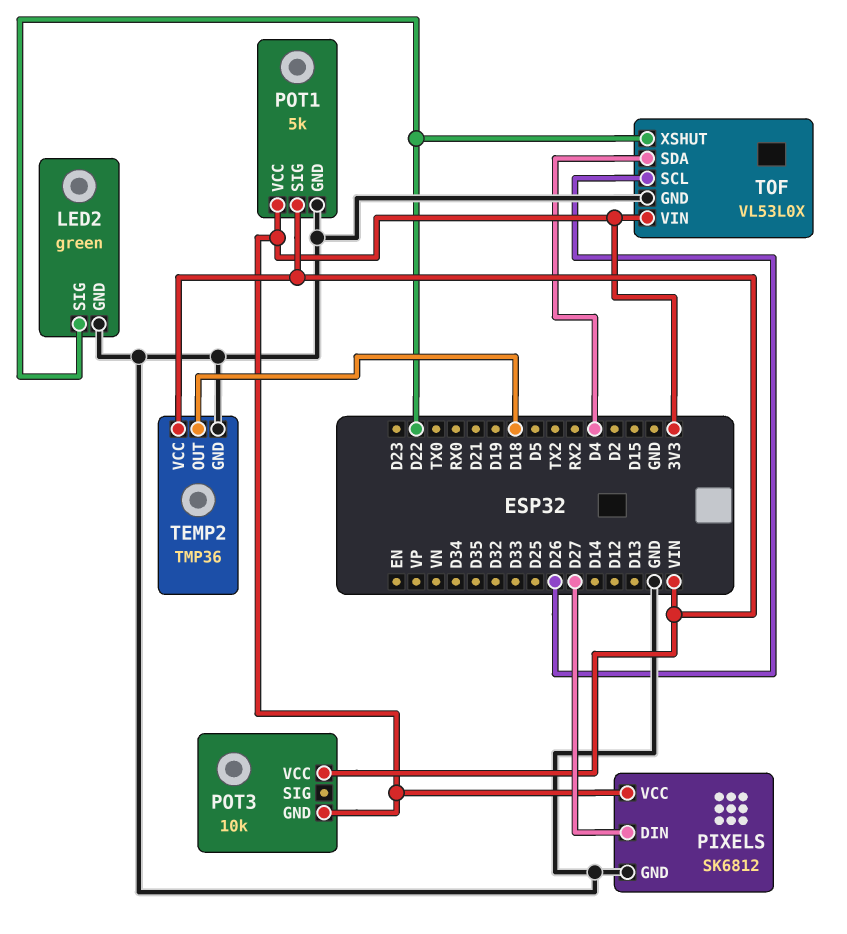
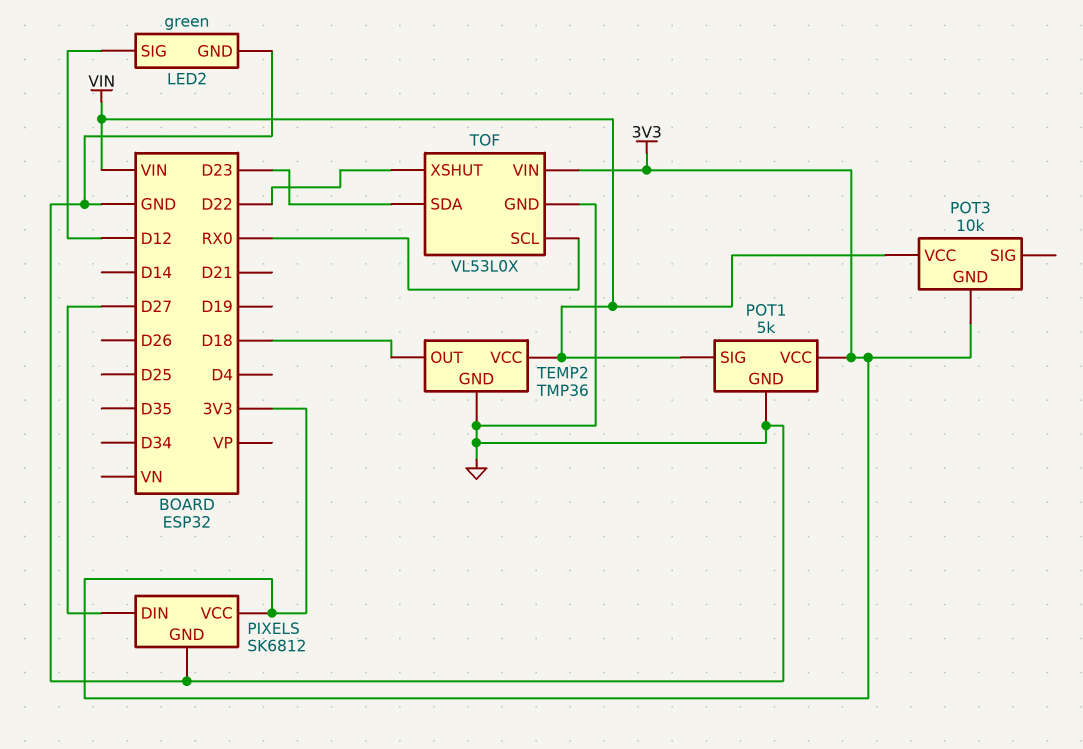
LED2 pin SIG: D22 -> D12
TOF pin SCL: D26 -> RX0
TOF pin SDA: D4 -> D23

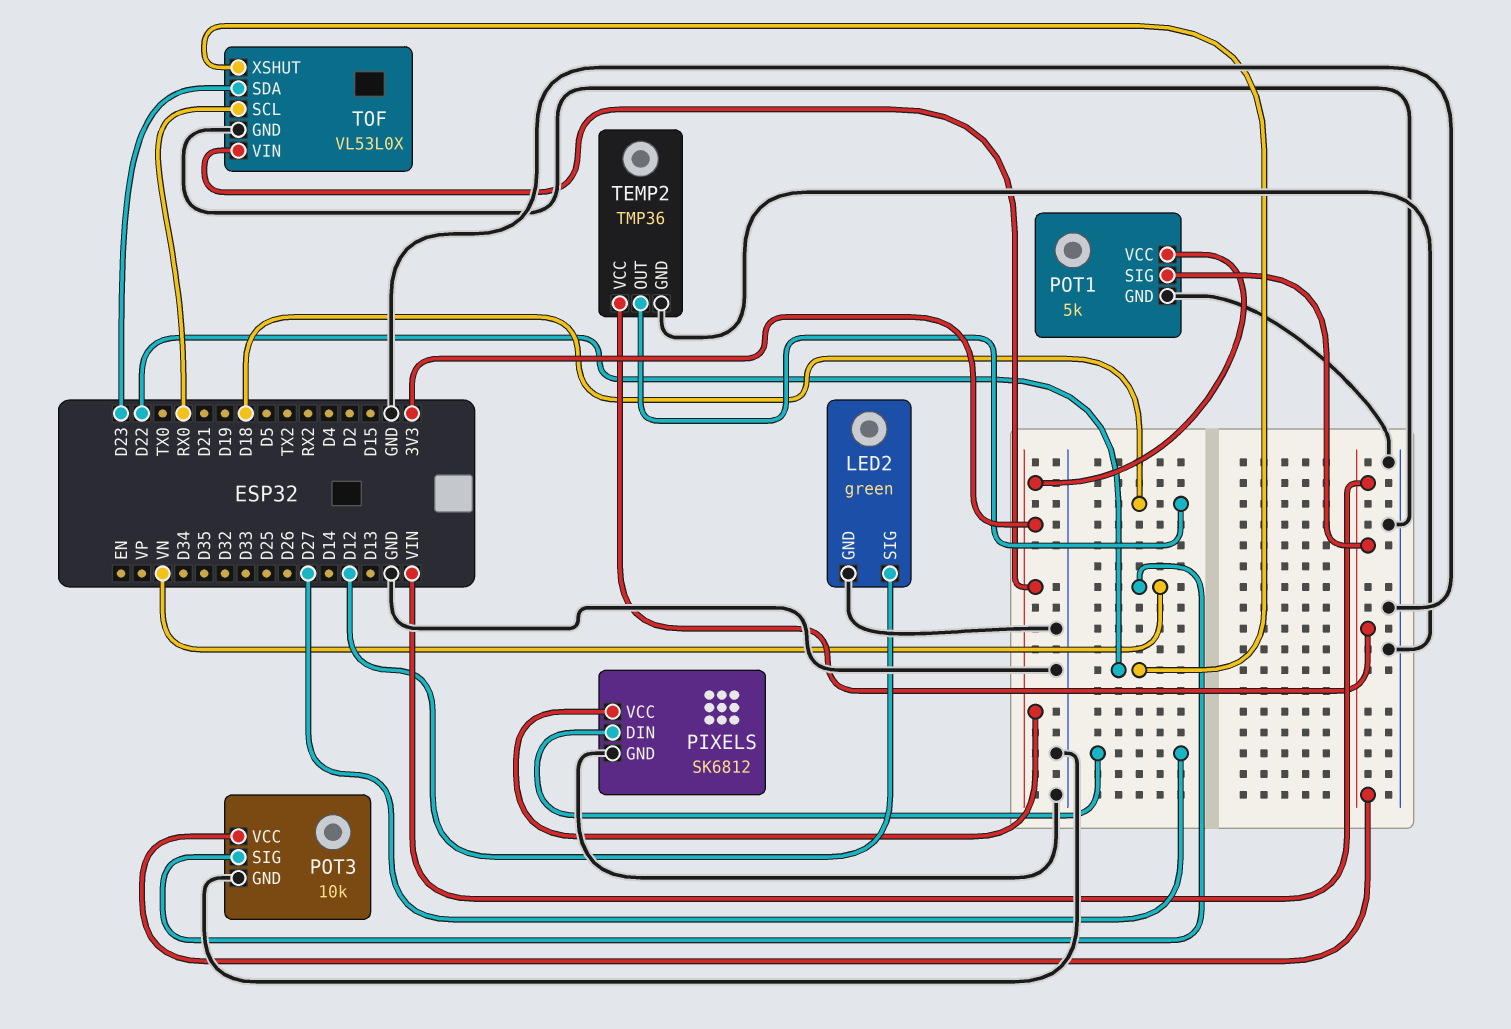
POT3 pin GND: 3V3 -> GND
POT3 pin SIG: none -> VN

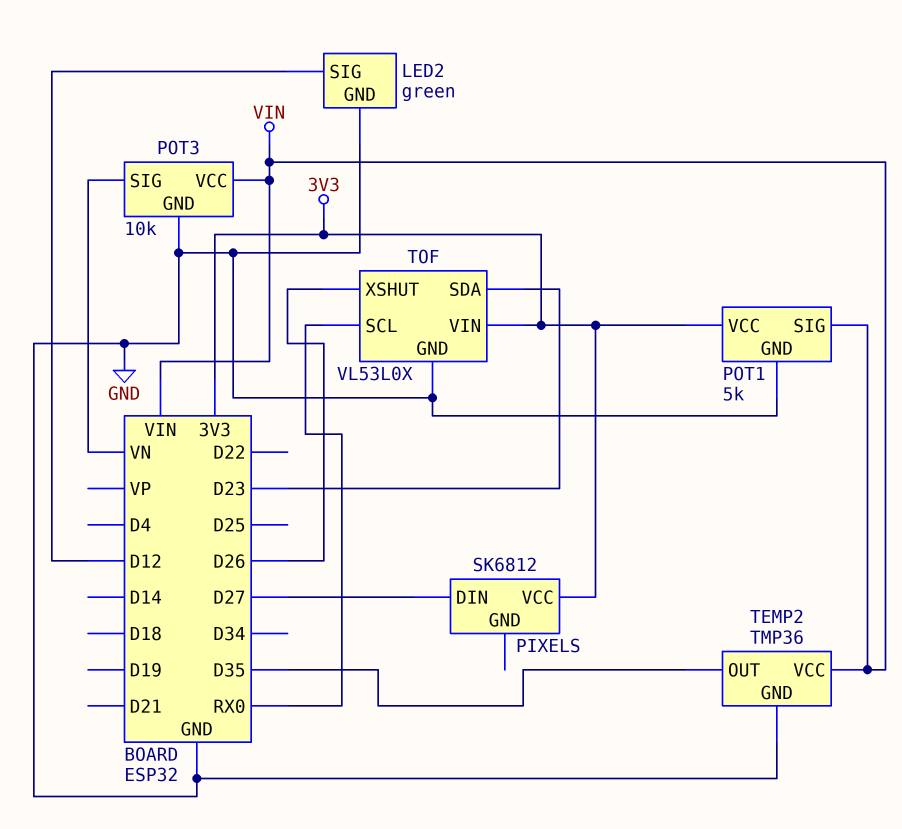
PIXELS pin GND: GND -> none
TEMP2 pin OUT: D18 -> D35
TOF pin XSHUT: D22 -> D26

